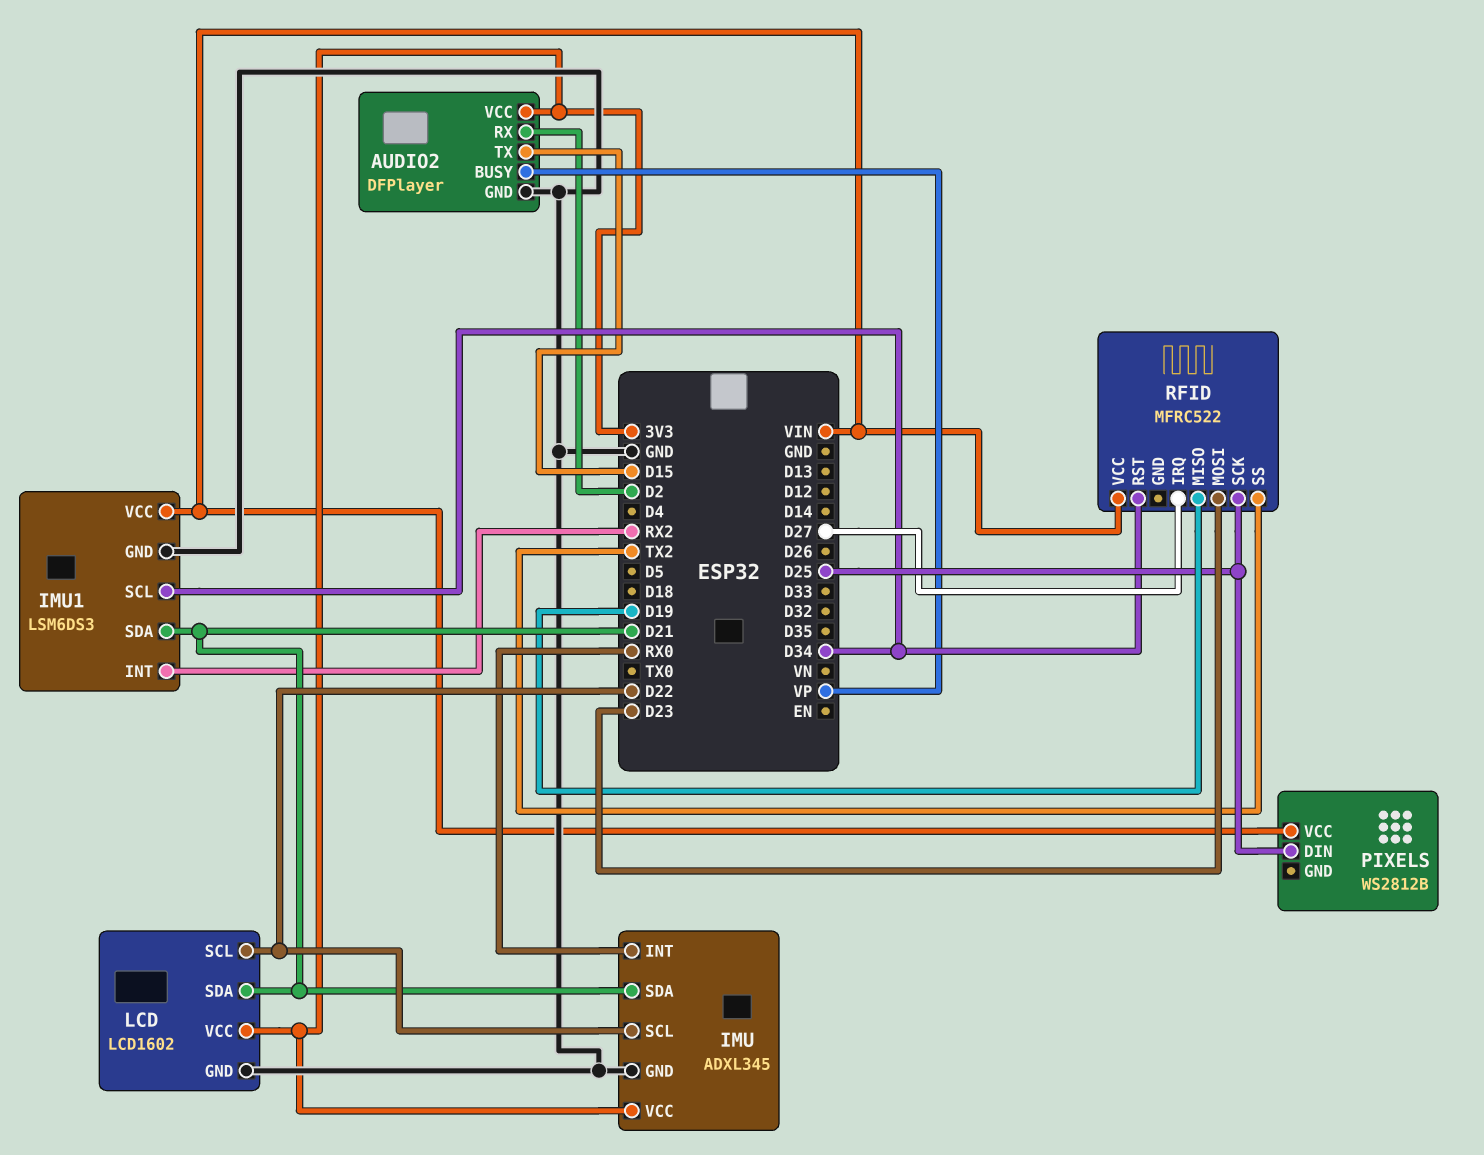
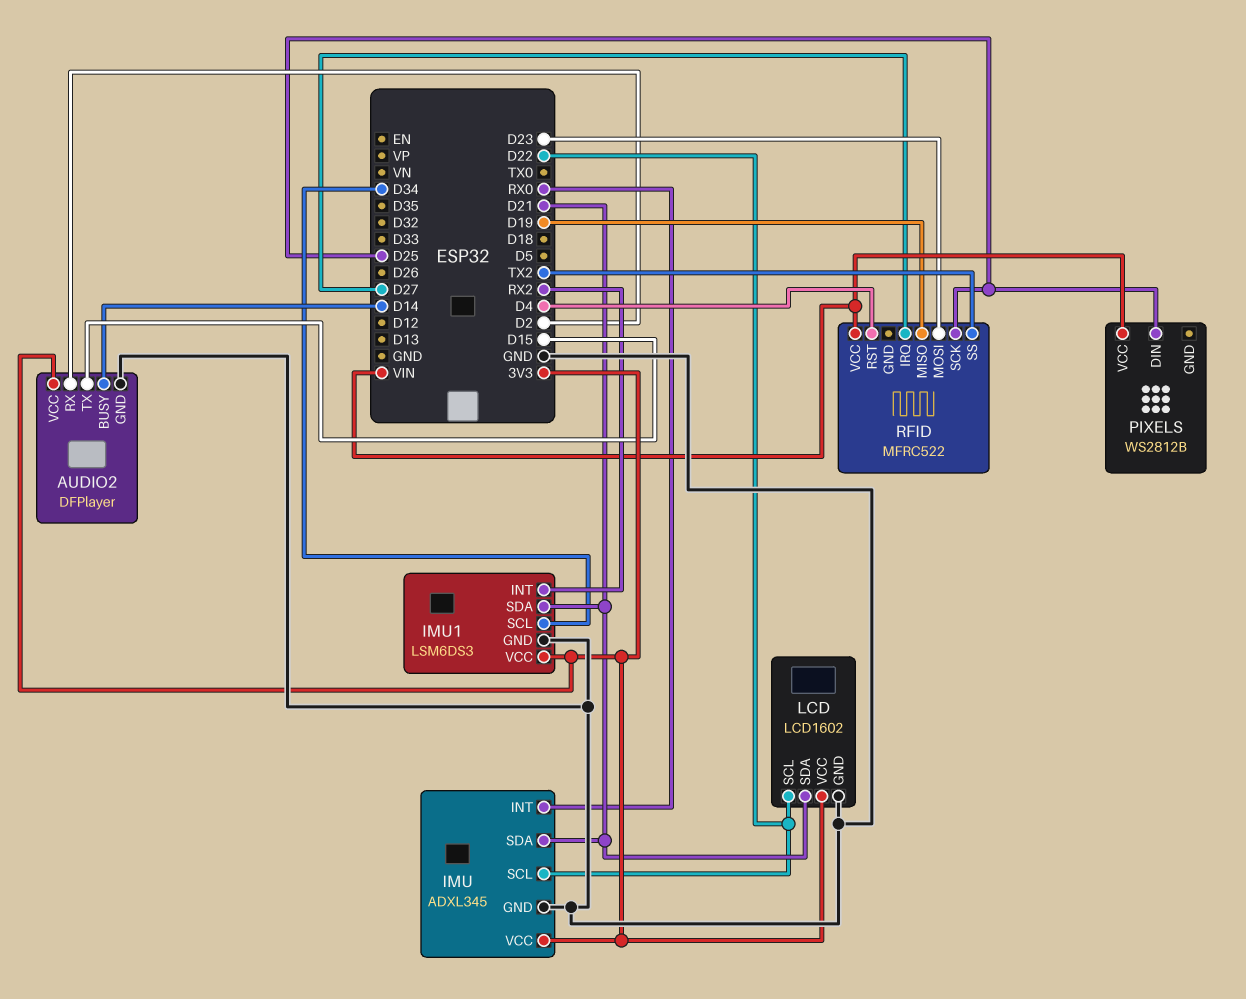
AUDIO2 pin BUSY: VP -> D14
IMU1 pin VCC: VIN -> 3V3
RFID pin RST: D34 -> D4

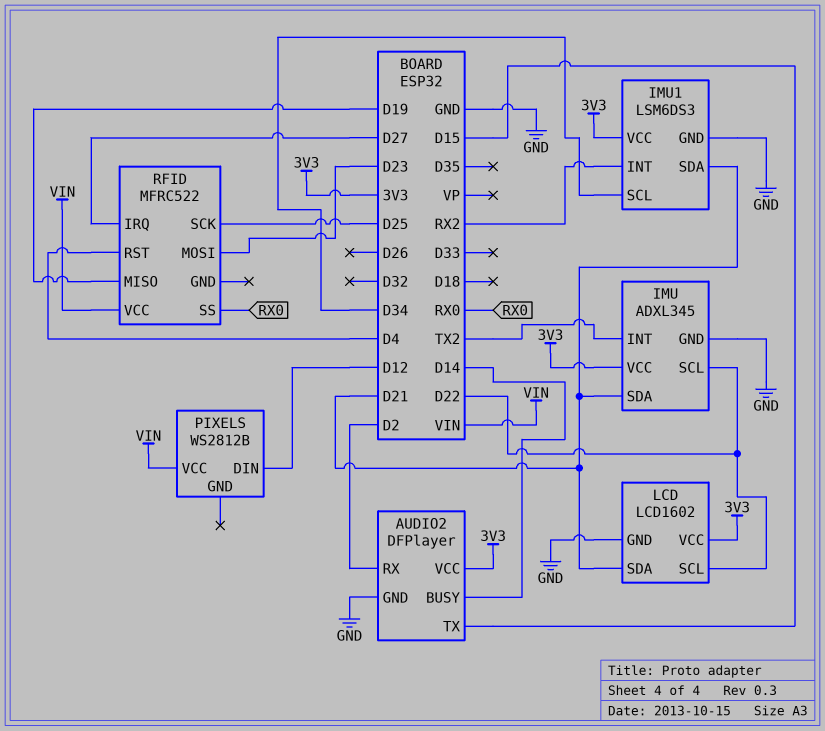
IMU pin INT: RX0 -> TX2
PIXELS pin DIN: D25 -> D12
RFID pin SS: TX2 -> RX0

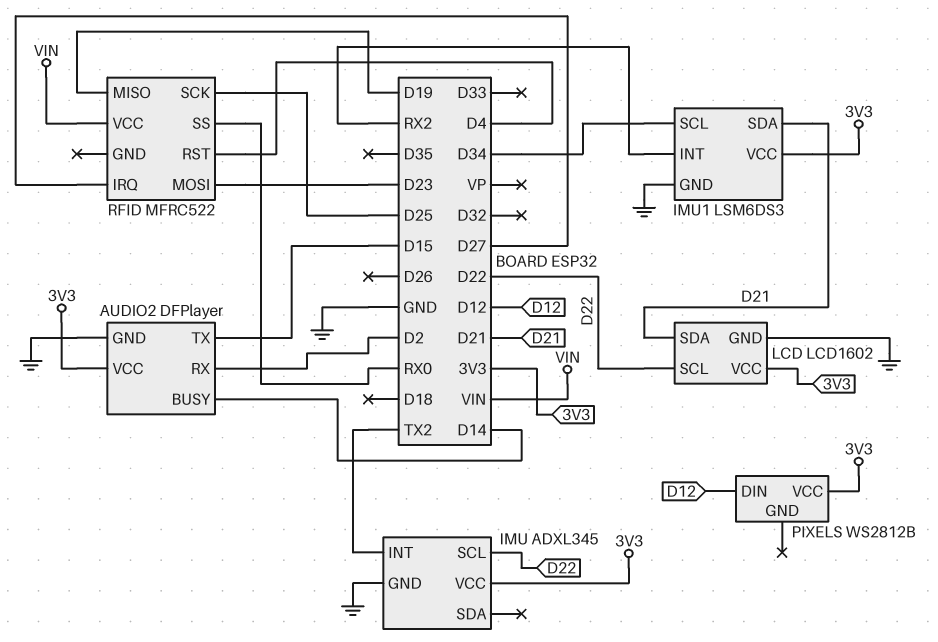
IMU pin SDA: D21 -> none
PIXELS pin VCC: VIN -> 3V3

